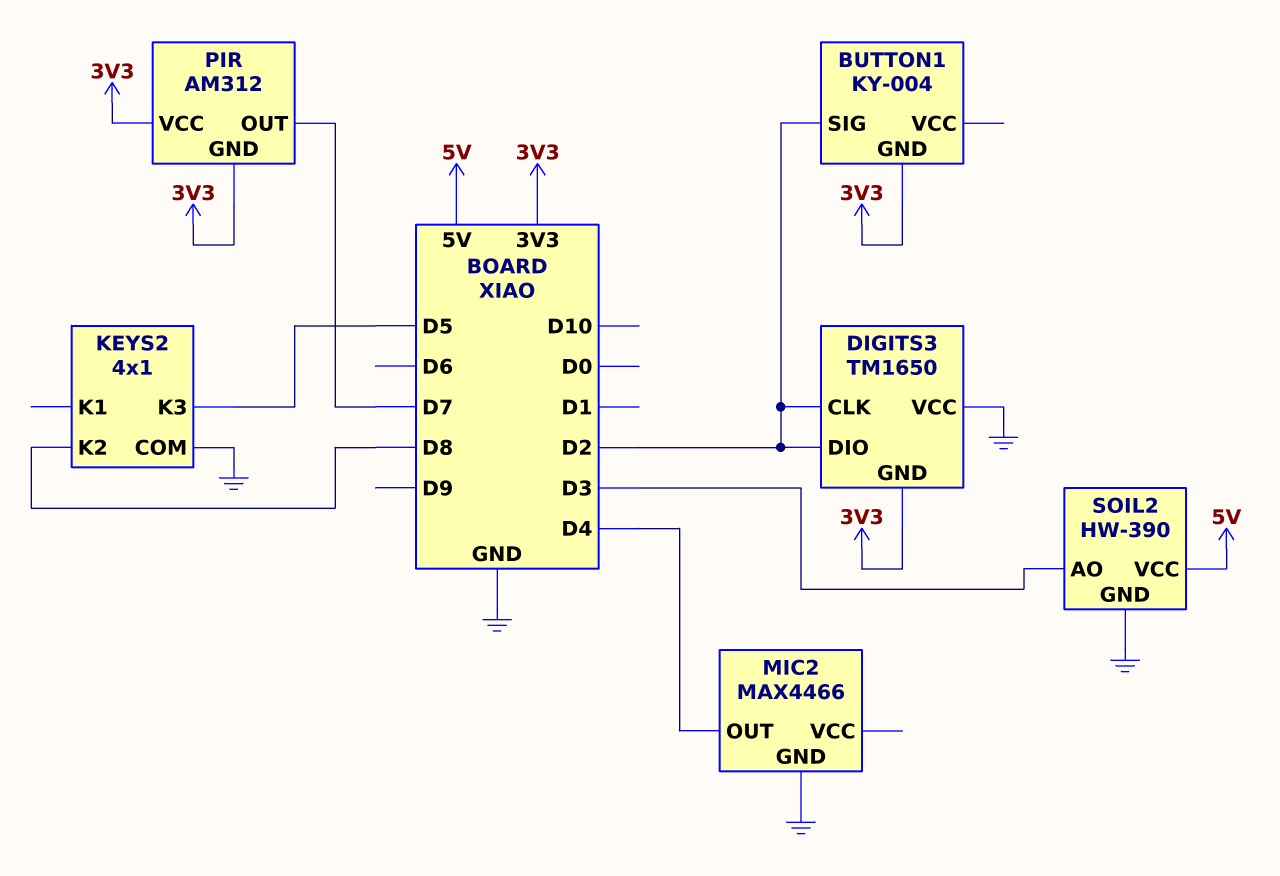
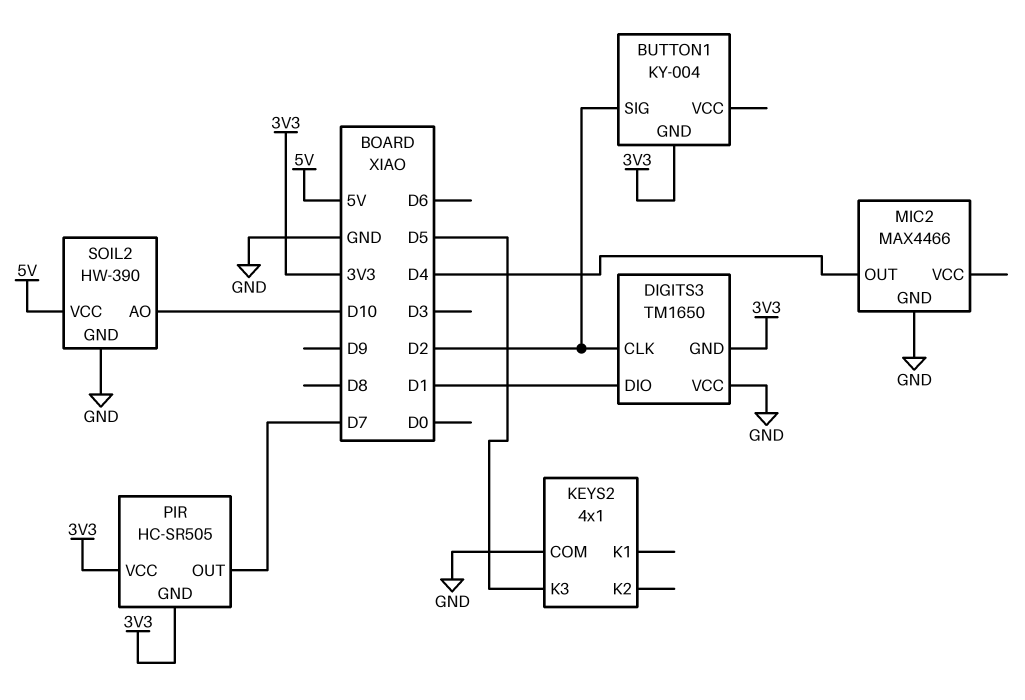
DIGITS3 pin DIO: D2 -> D1
KEYS2 pin K2: D8 -> none
PIR: AM312 -> HC-SR505
SOIL2 pin AO: D3 -> D10

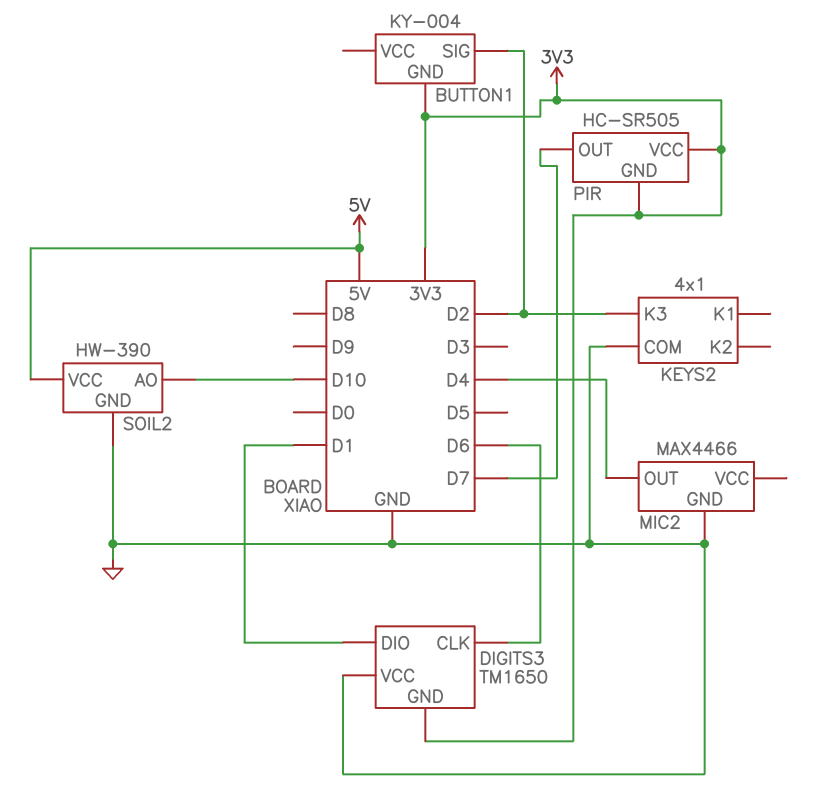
DIGITS3 pin CLK: D2 -> D6
KEYS2 pin K3: D5 -> D2

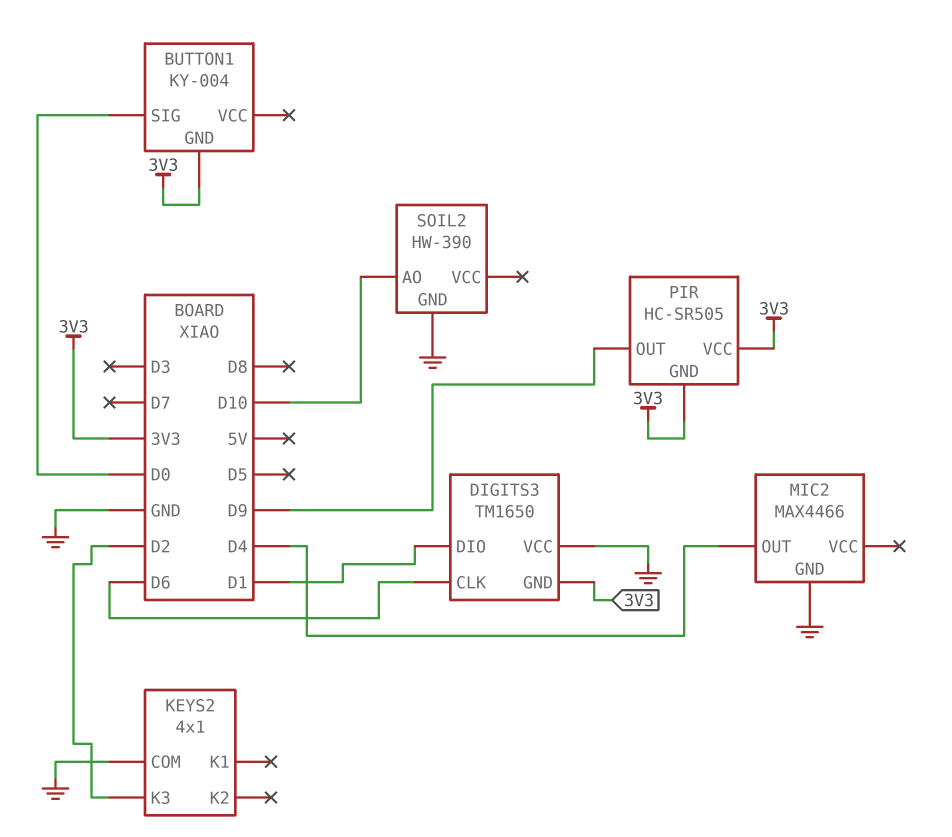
BUTTON1 pin SIG: D2 -> D0
PIR pin OUT: D7 -> D9
SOIL2 pin VCC: 5V -> none

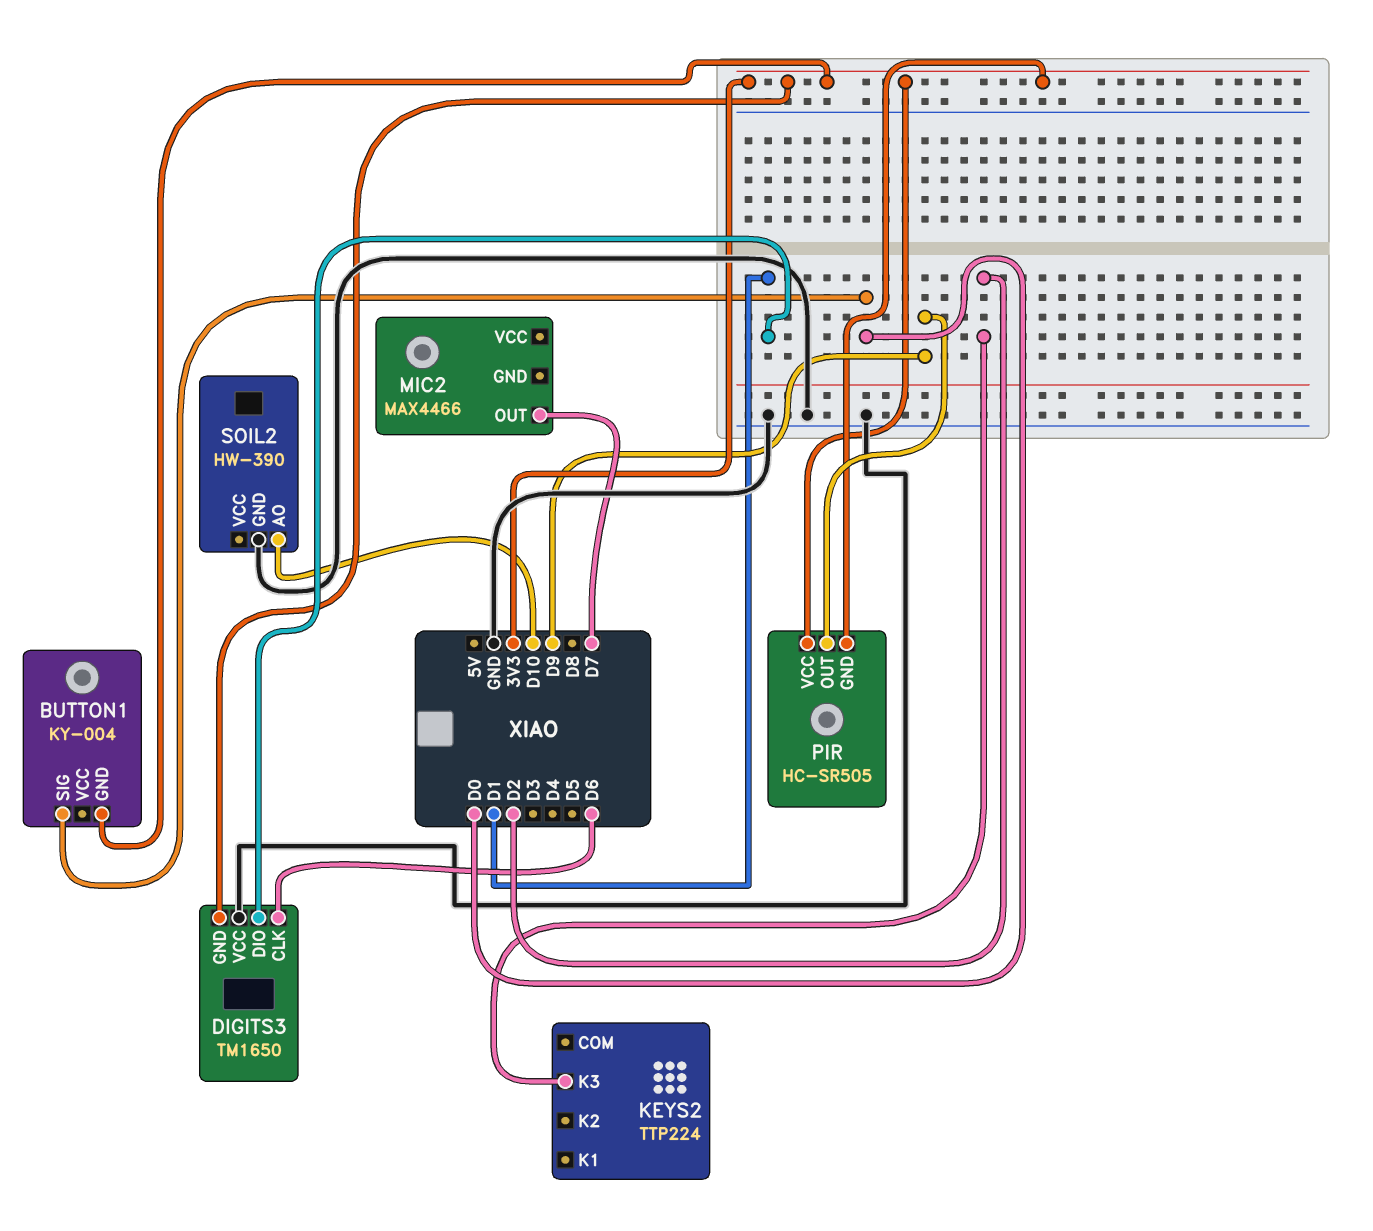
KEYS2: 4x1 -> TTP224
KEYS2 pin COM: GND -> none
MIC2 pin GND: GND -> none
MIC2 pin OUT: D4 -> D7

